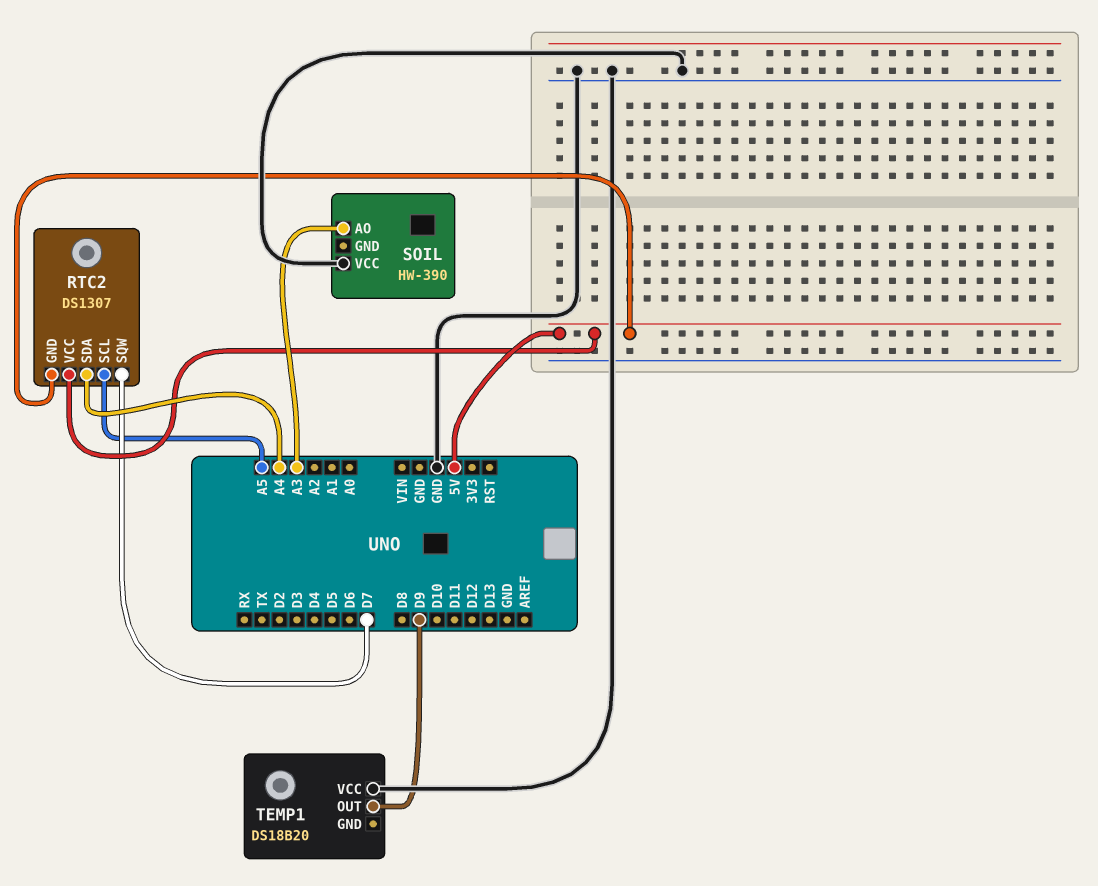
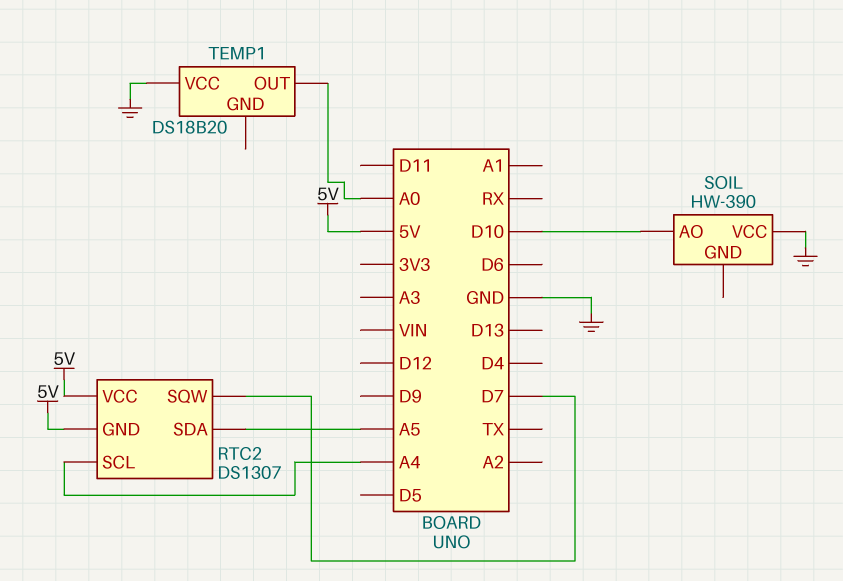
RTC2 pin SCL: A5 -> A4
RTC2 pin SDA: A4 -> A5
SOIL pin AO: A3 -> D10
TEMP1 pin OUT: D9 -> A0

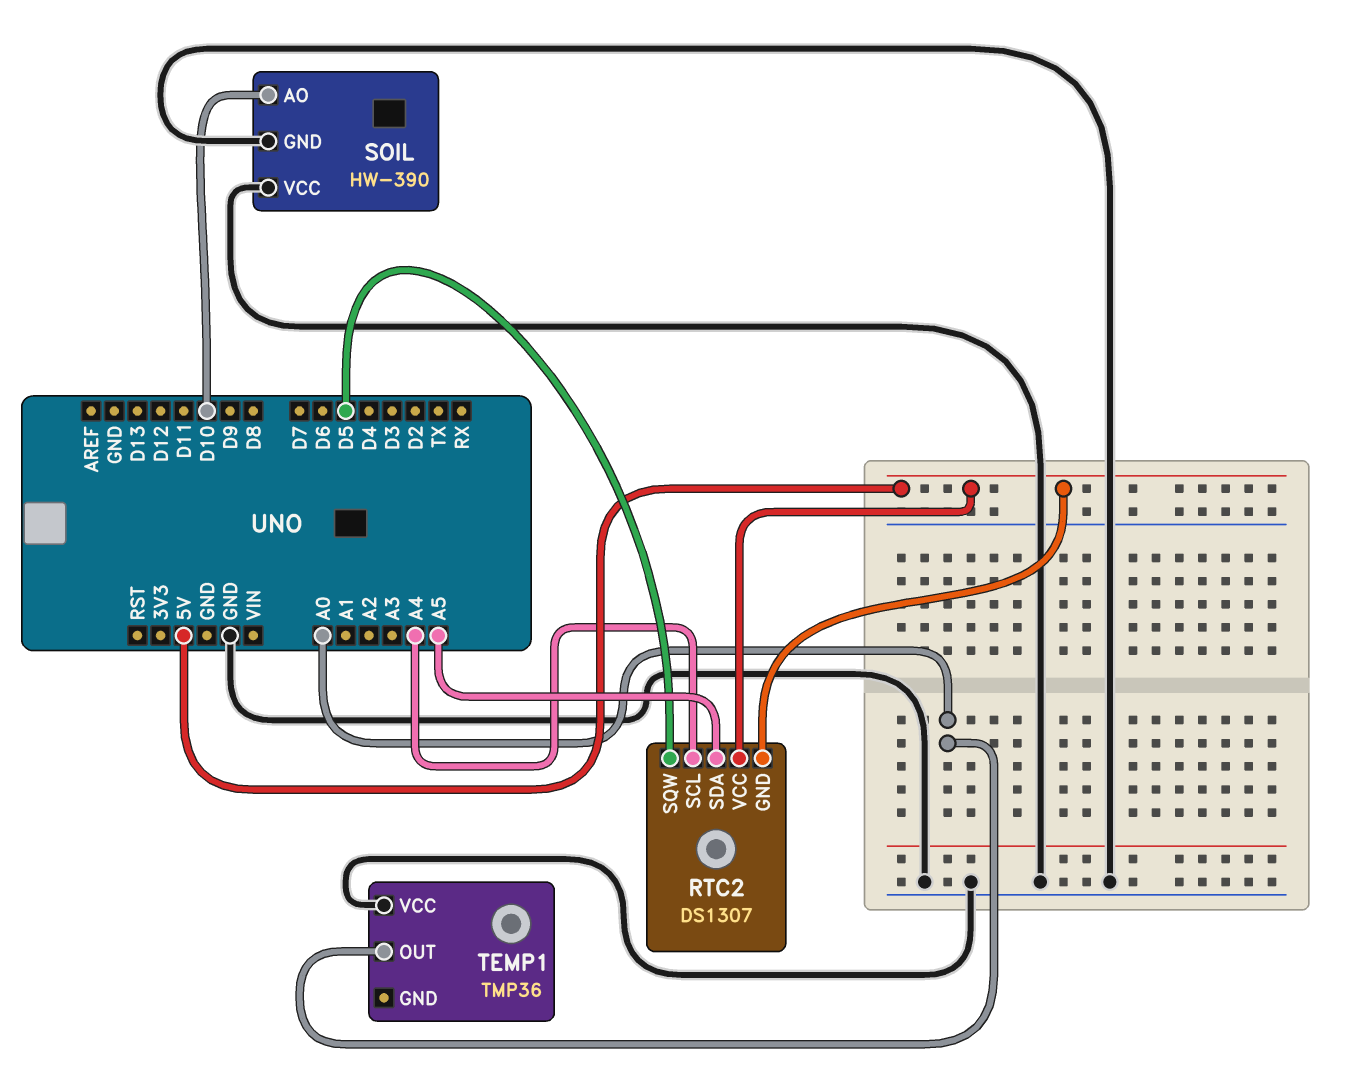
RTC2 pin SQW: D7 -> D5
SOIL pin GND: none -> GND
TEMP1: DS18B20 -> TMP36

